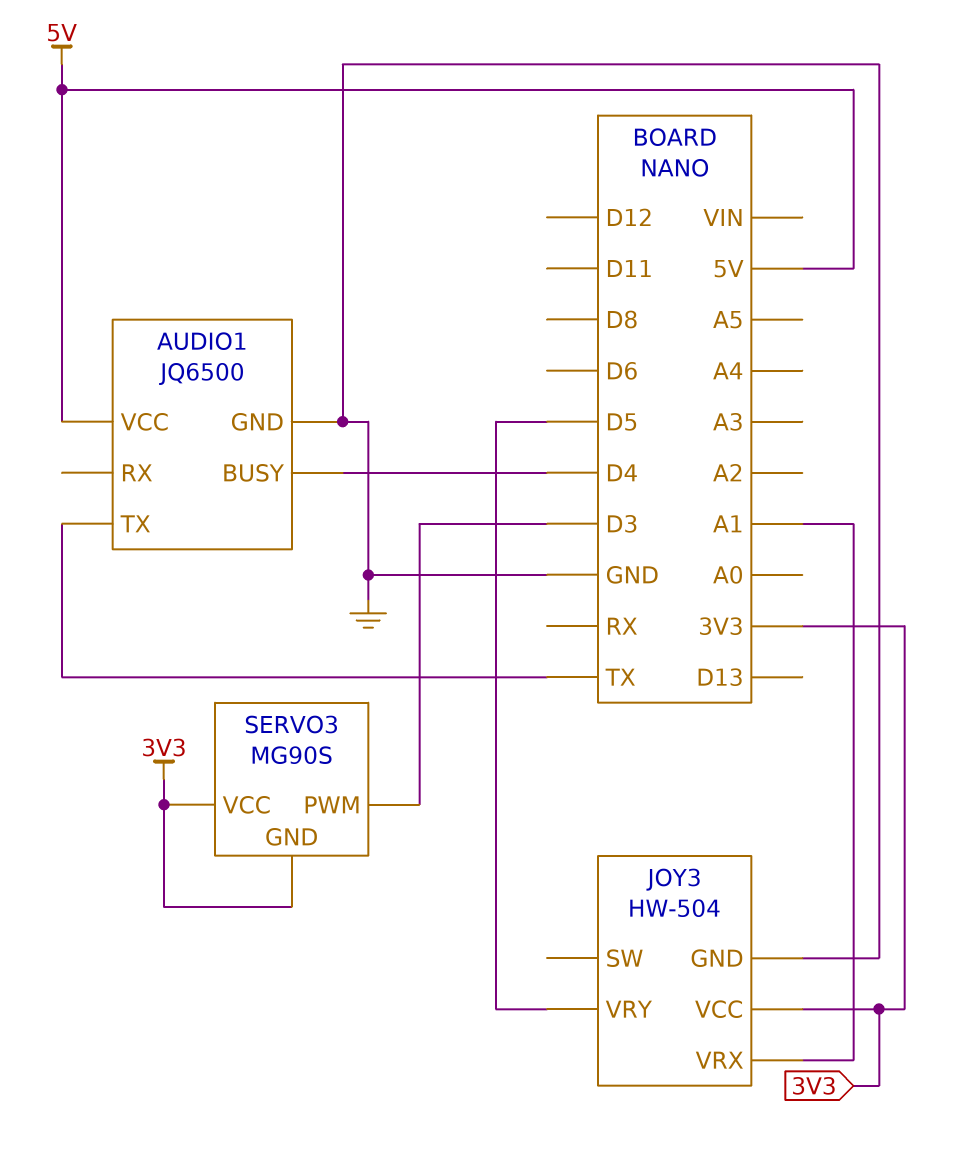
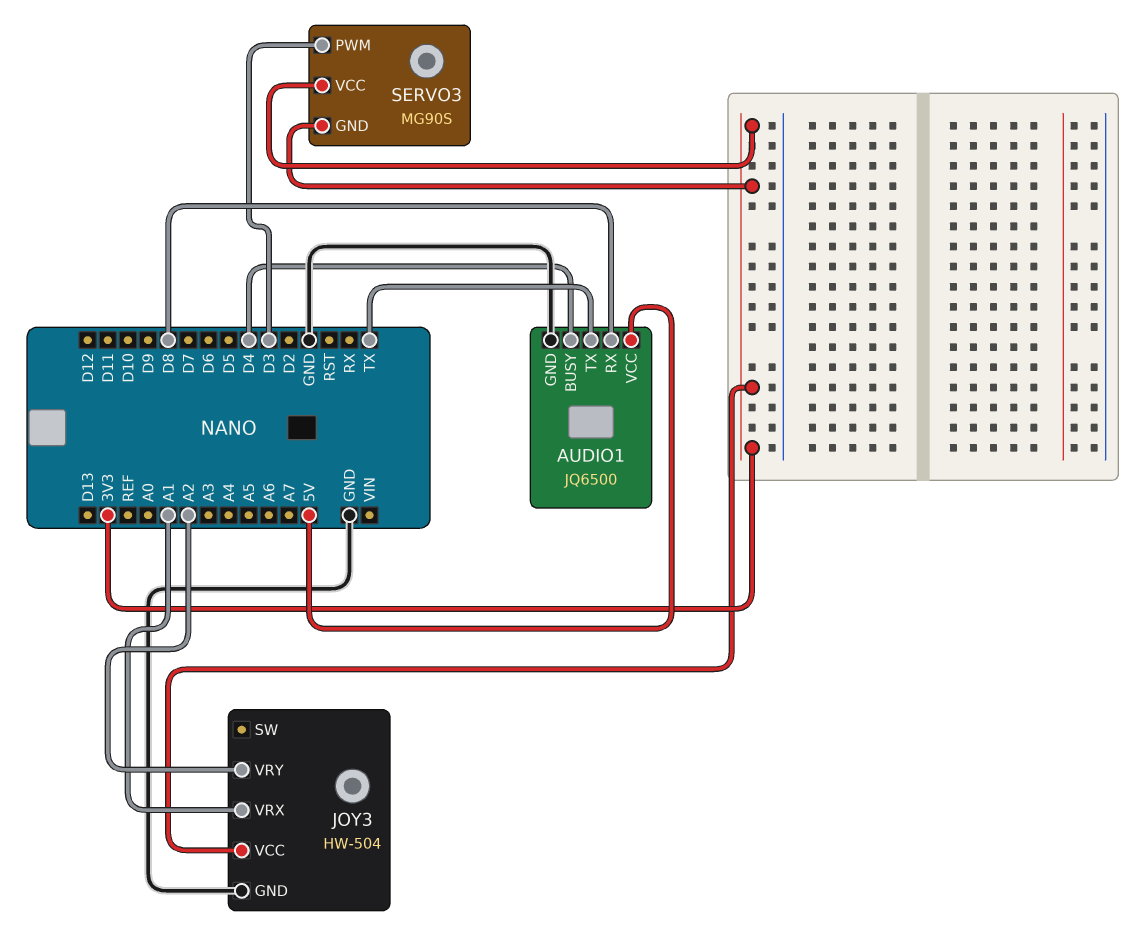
AUDIO1 pin RX: none -> D8
JOY3 pin VRY: D5 -> A2

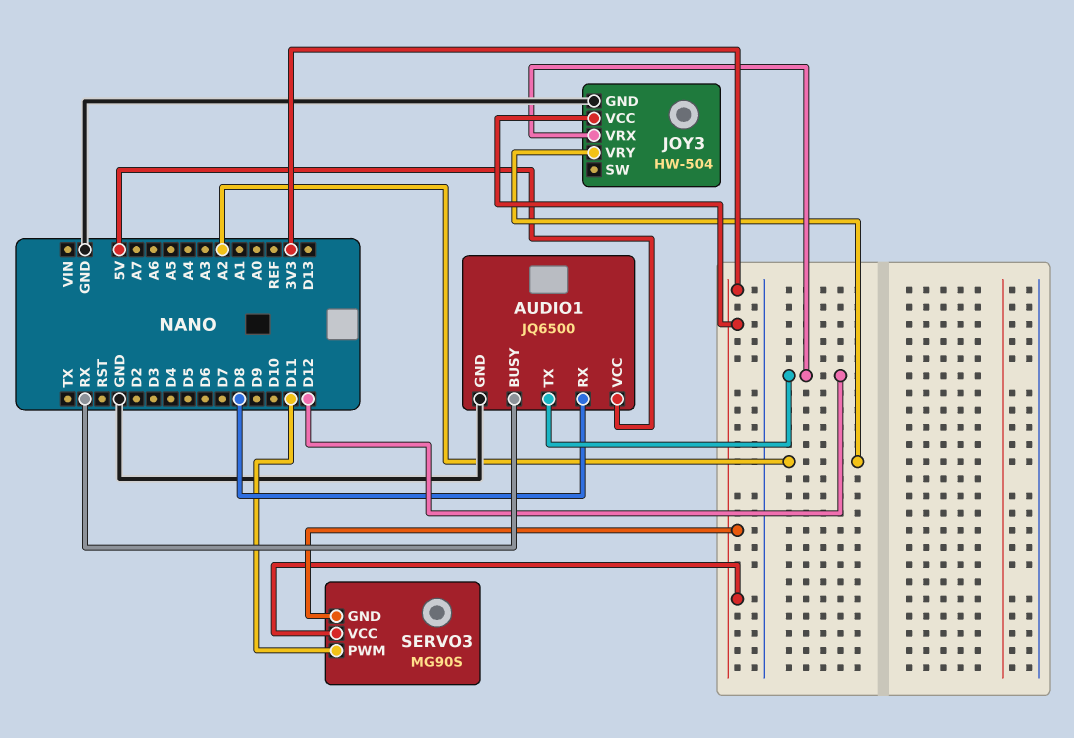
AUDIO1 pin BUSY: D4 -> RX
AUDIO1 pin TX: TX -> D12
JOY3 pin VRX: A1 -> D12
SERVO3 pin PWM: D3 -> D11

